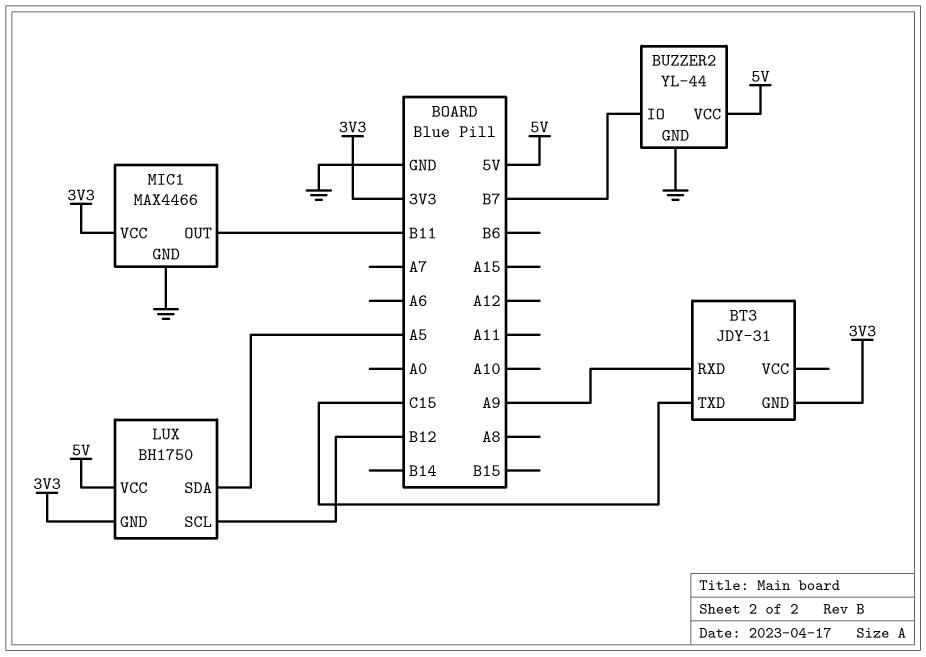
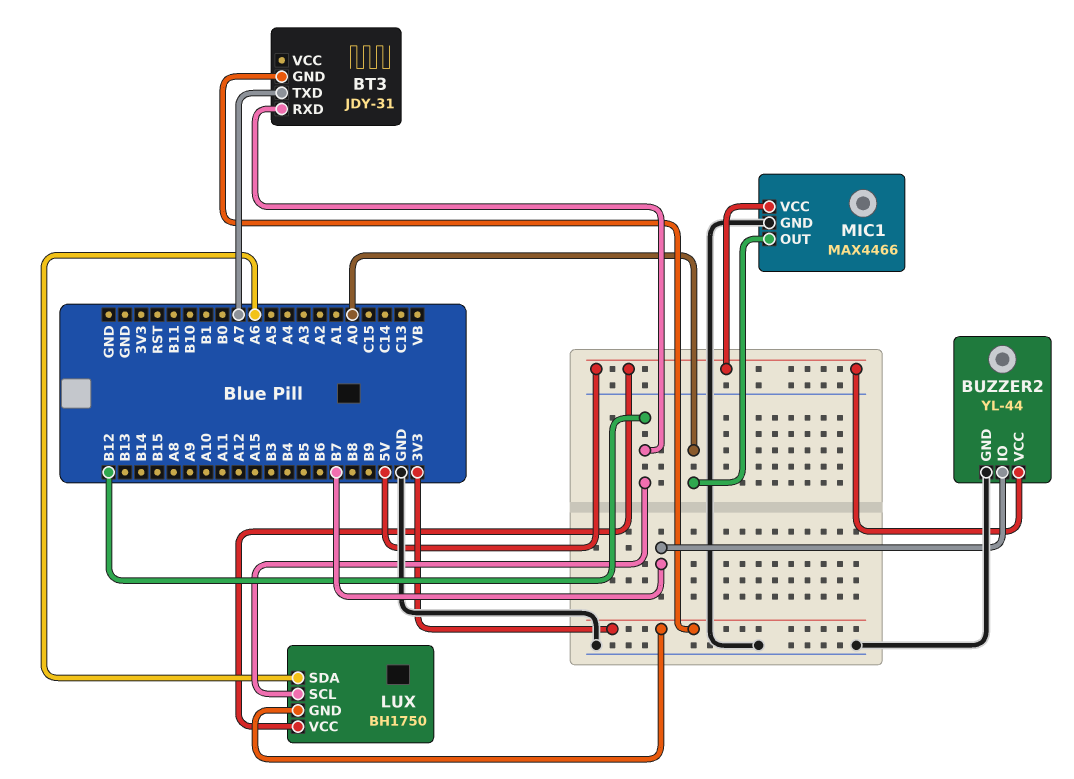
BT3 pin RXD: A9 -> B12
BT3 pin TXD: C15 -> A7
LUX pin SDA: A5 -> A6
MIC1 pin OUT: B11 -> A0
MIC1 pin VCC: 3V3 -> 5V

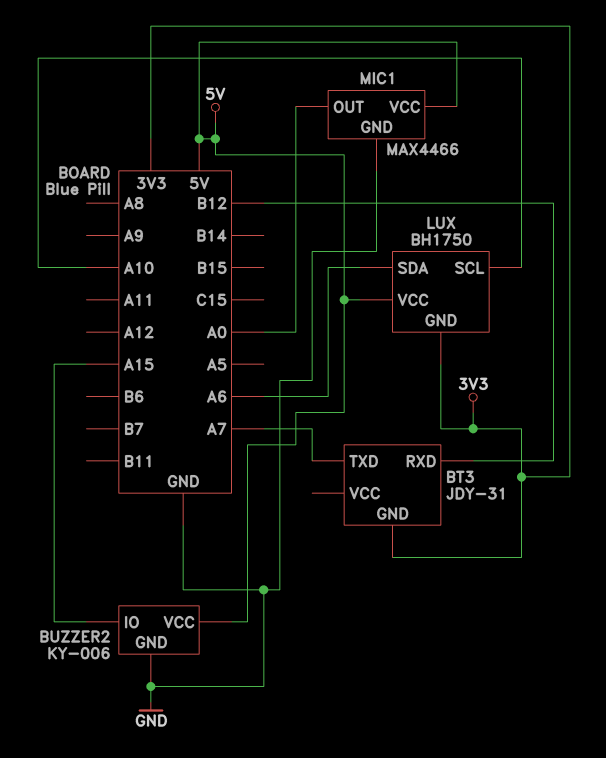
BUZZER2: YL-44 -> KY-006
BUZZER2 pin IO: B7 -> A15
LUX pin SCL: B12 -> A10

